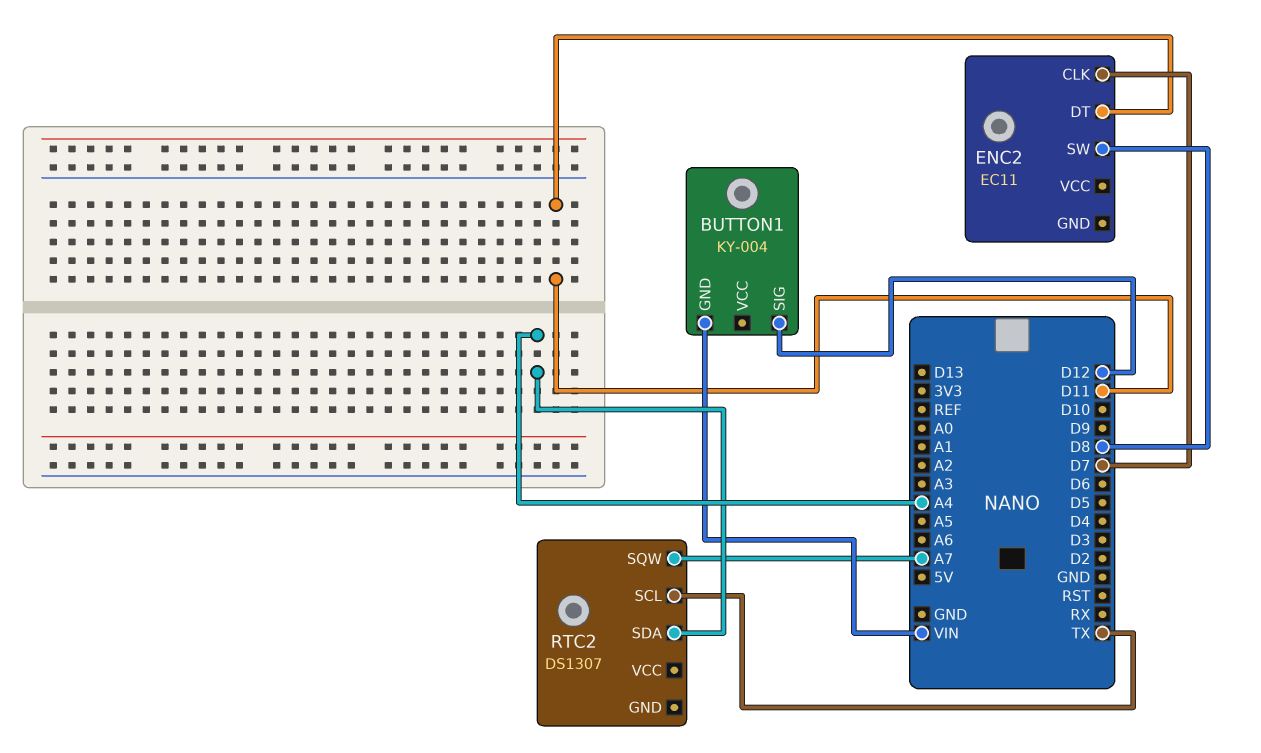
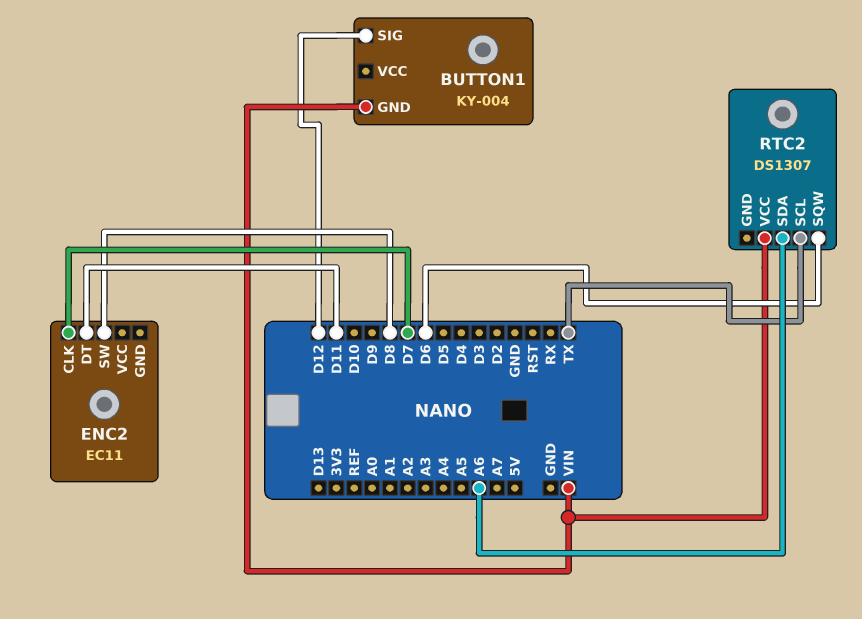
RTC2 pin SDA: A4 -> A6
RTC2 pin SQW: A7 -> D6
RTC2 pin VCC: none -> VIN

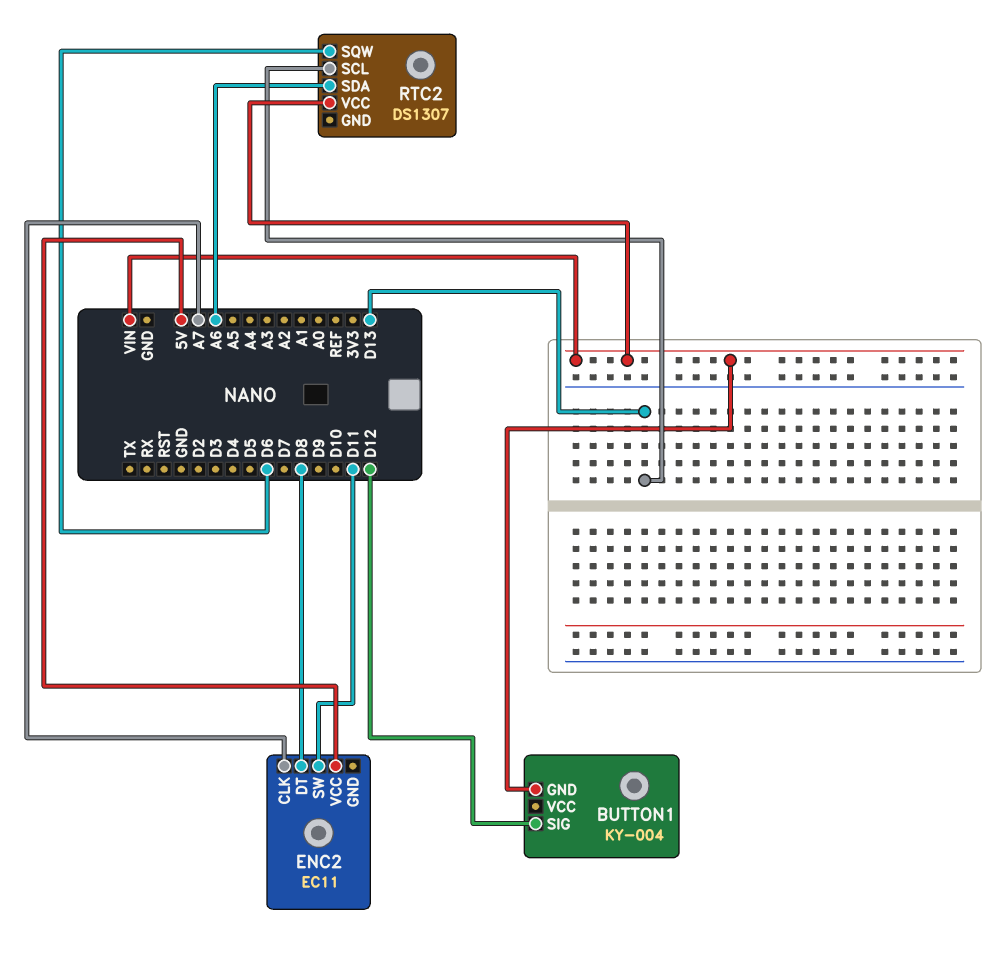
ENC2 pin CLK: D7 -> A7
ENC2 pin DT: D11 -> D8
ENC2 pin SW: D8 -> D11
ENC2 pin VCC: none -> 5V
RTC2 pin SCL: TX -> D13

